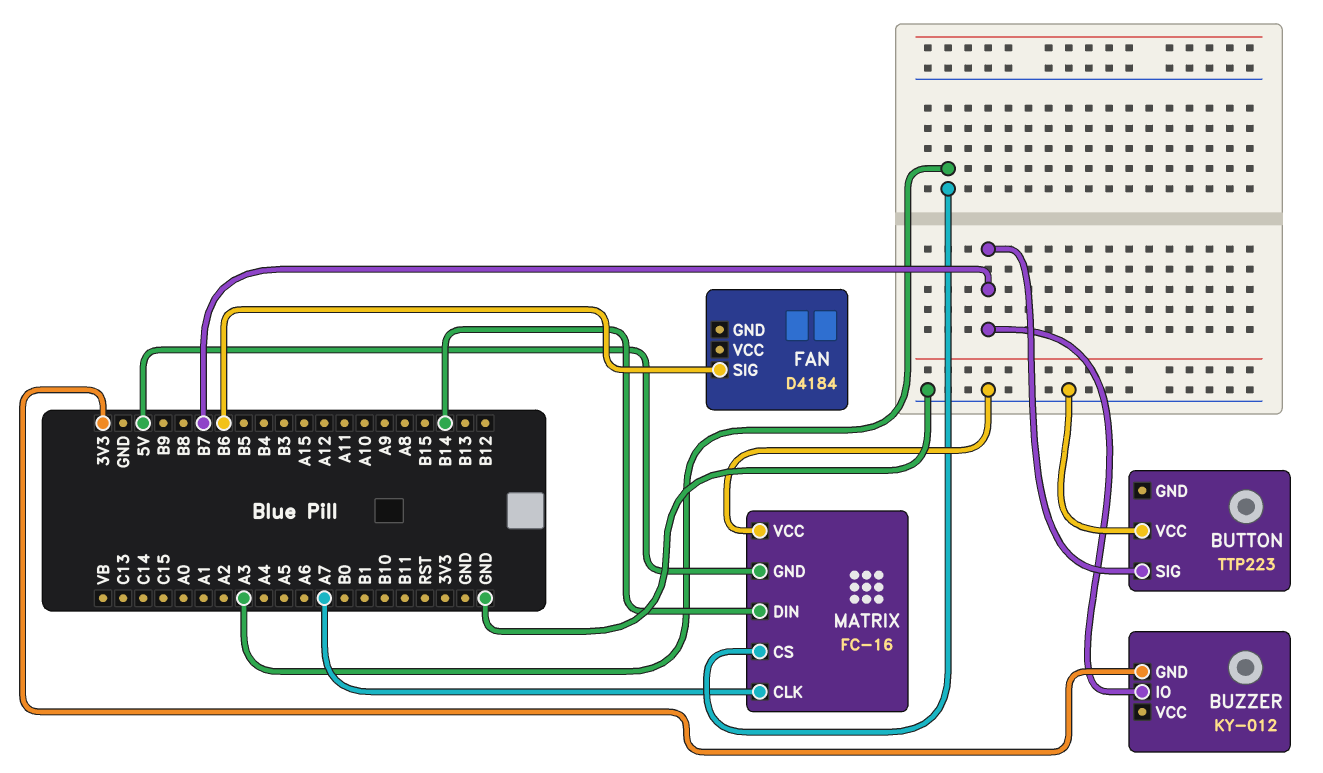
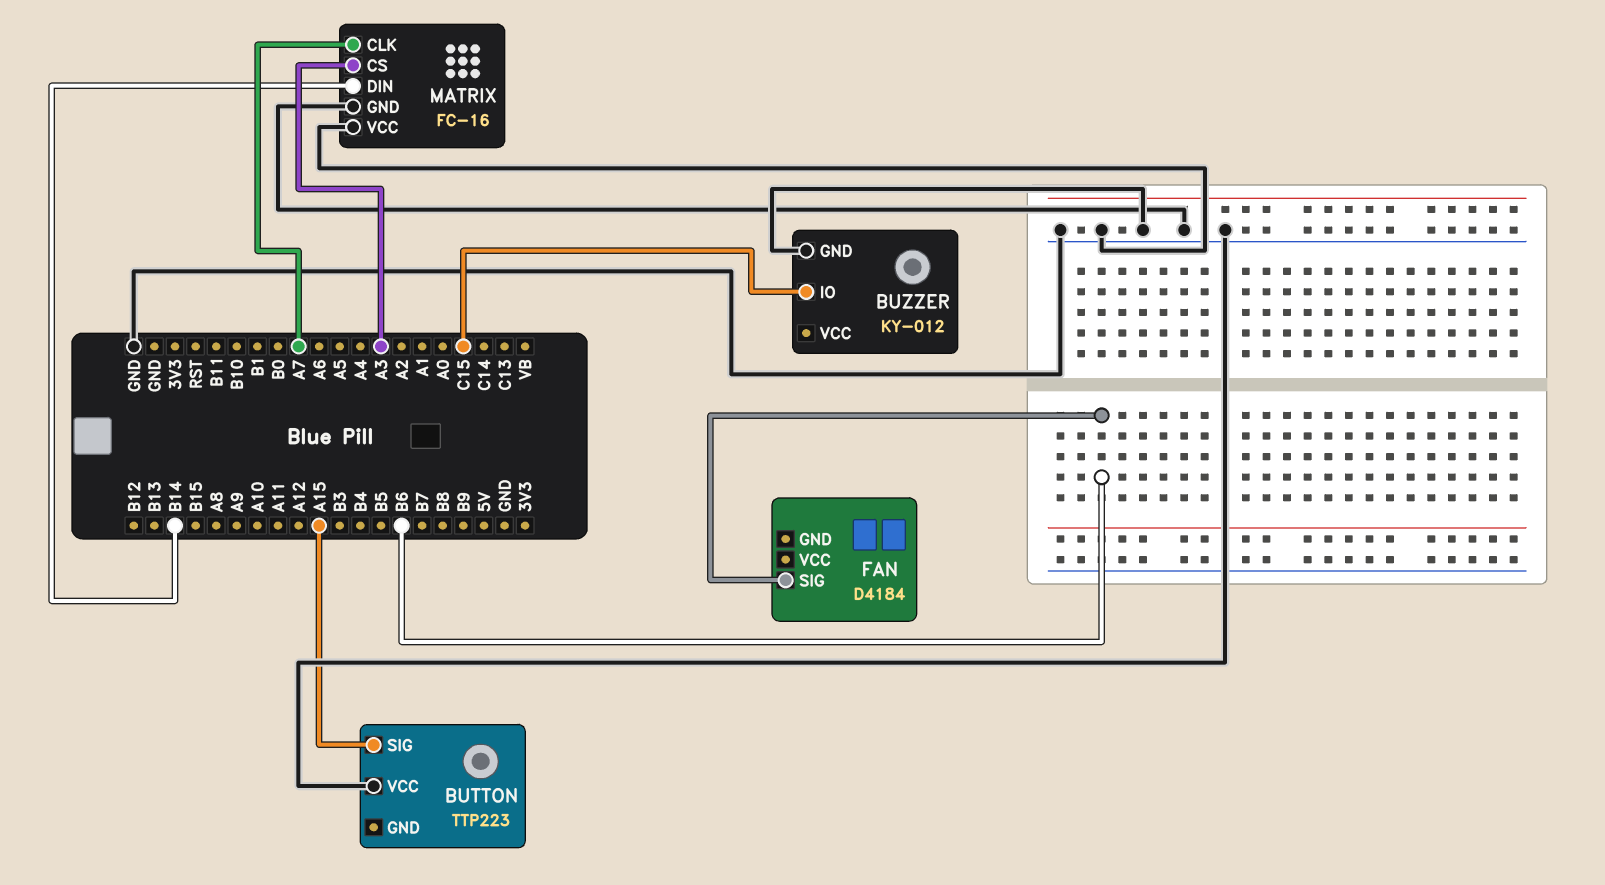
BUTTON pin SIG: B7 -> A15
BUZZER pin GND: 3V3 -> GND
BUZZER pin IO: B7 -> C15
MATRIX pin GND: 5V -> GND

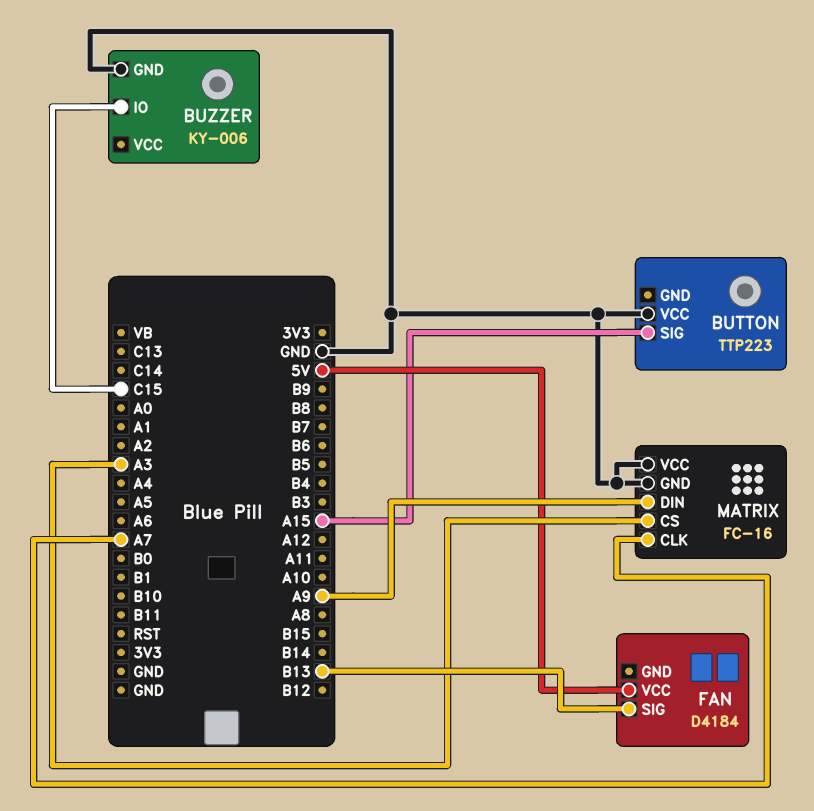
BUZZER: KY-012 -> KY-006
FAN pin SIG: B6 -> B13
FAN pin VCC: none -> 5V
MATRIX pin DIN: B14 -> A9

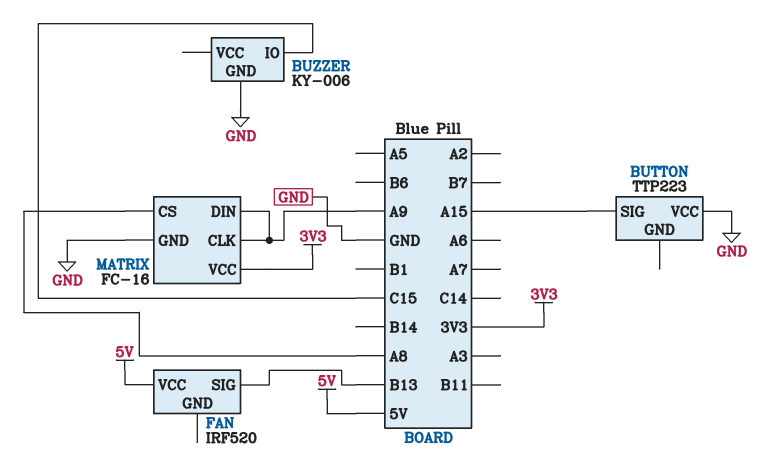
FAN: D4184 -> IRF520
MATRIX pin CLK: A7 -> A9
MATRIX pin CS: A3 -> A8
MATRIX pin VCC: GND -> 3V3

